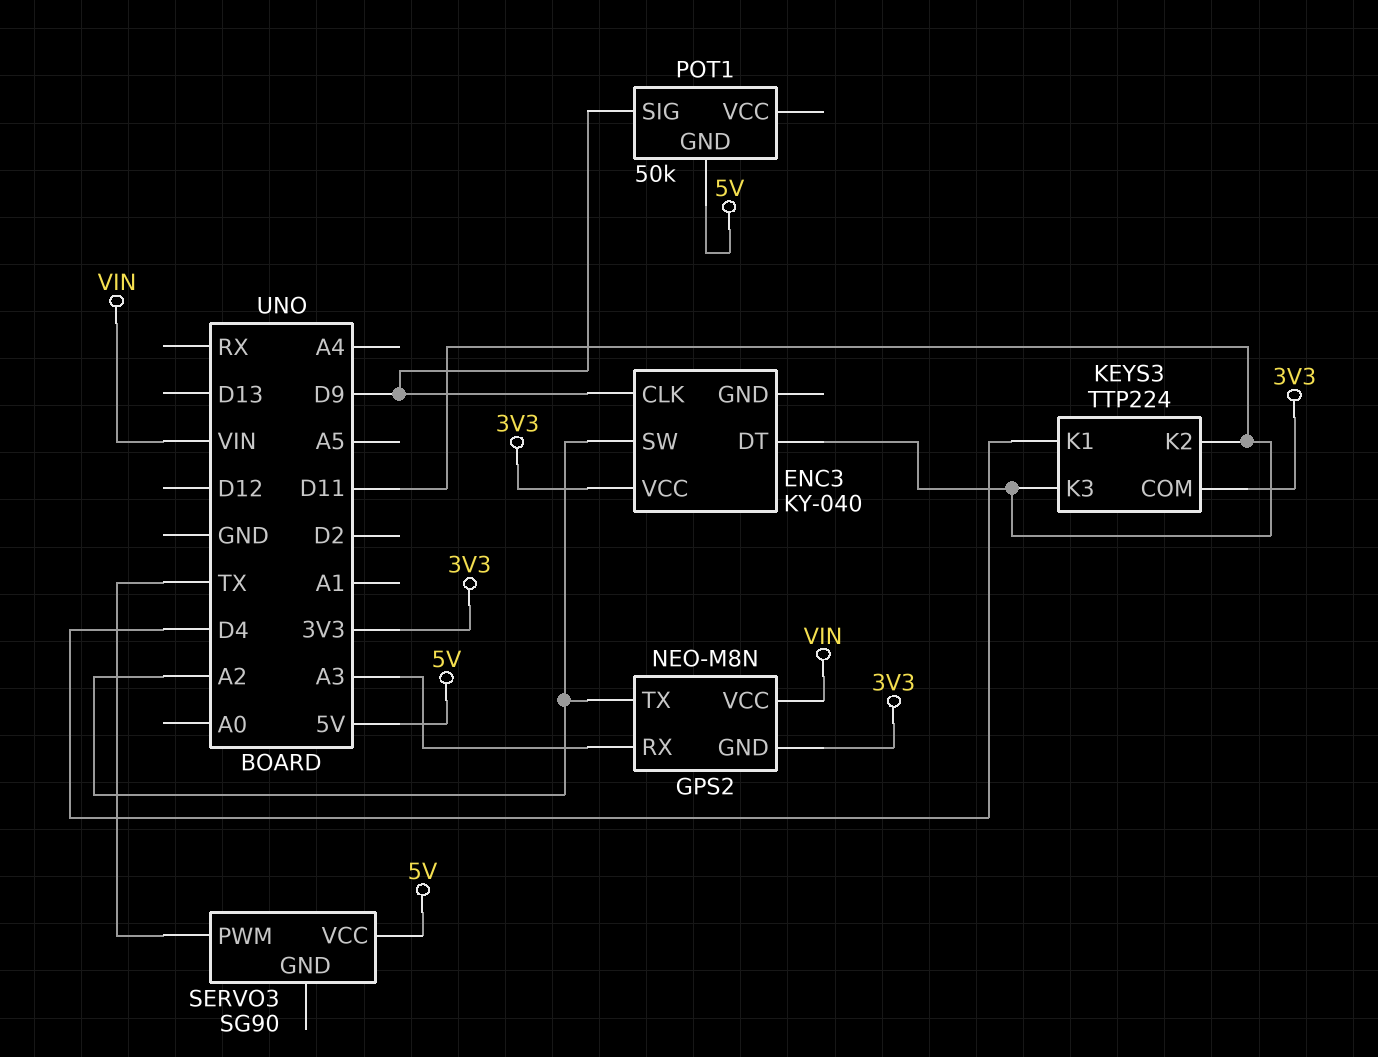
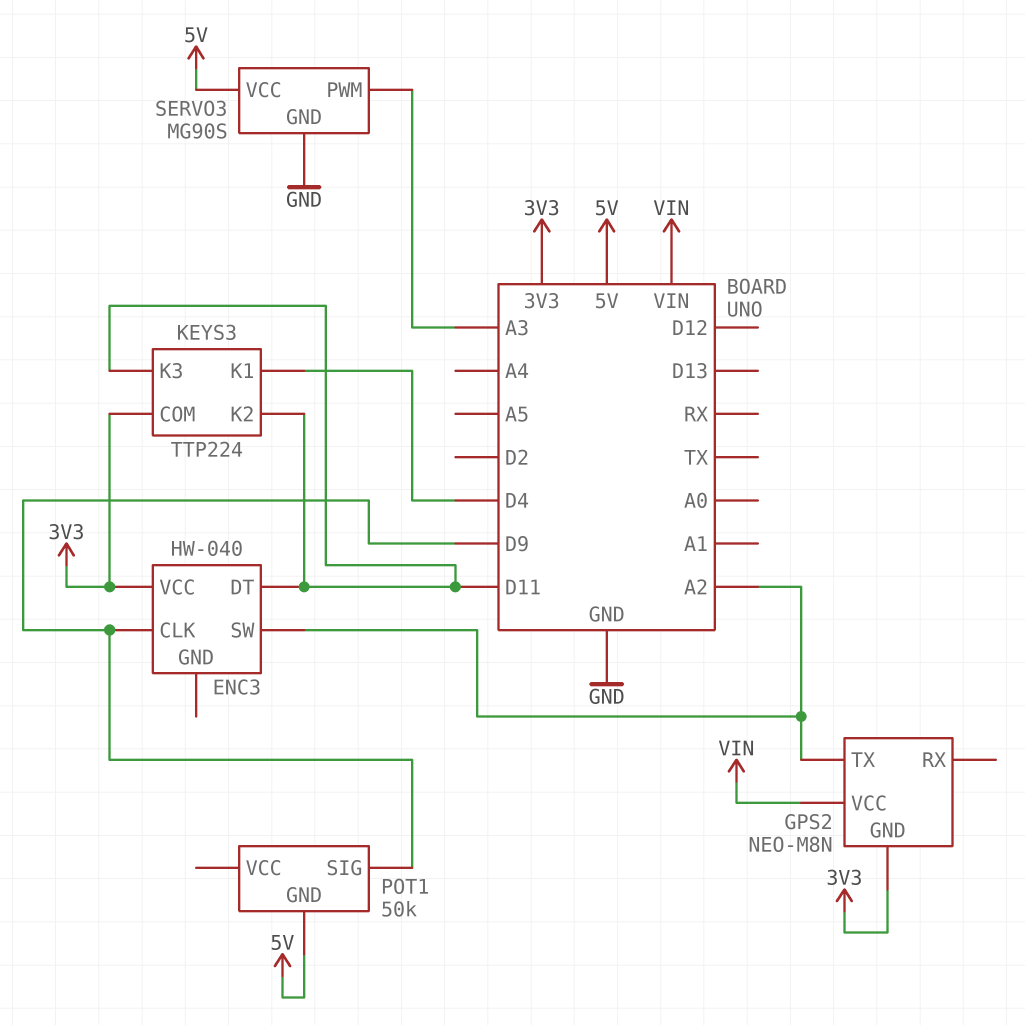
ENC3: KY-040 -> HW-040
GPS2 pin RX: A3 -> none
SERVO3: SG90 -> MG90S
SERVO3 pin GND: none -> GND
SERVO3 pin PWM: TX -> A3

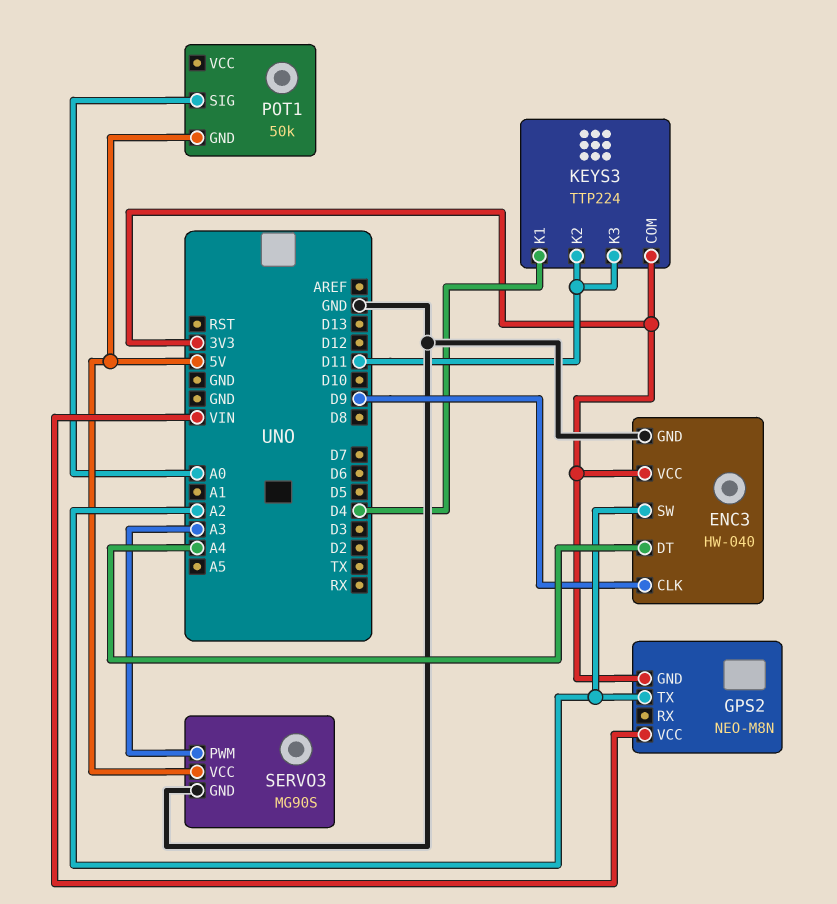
ENC3 pin DT: D11 -> A4
ENC3 pin GND: none -> GND
POT1 pin SIG: D9 -> A0

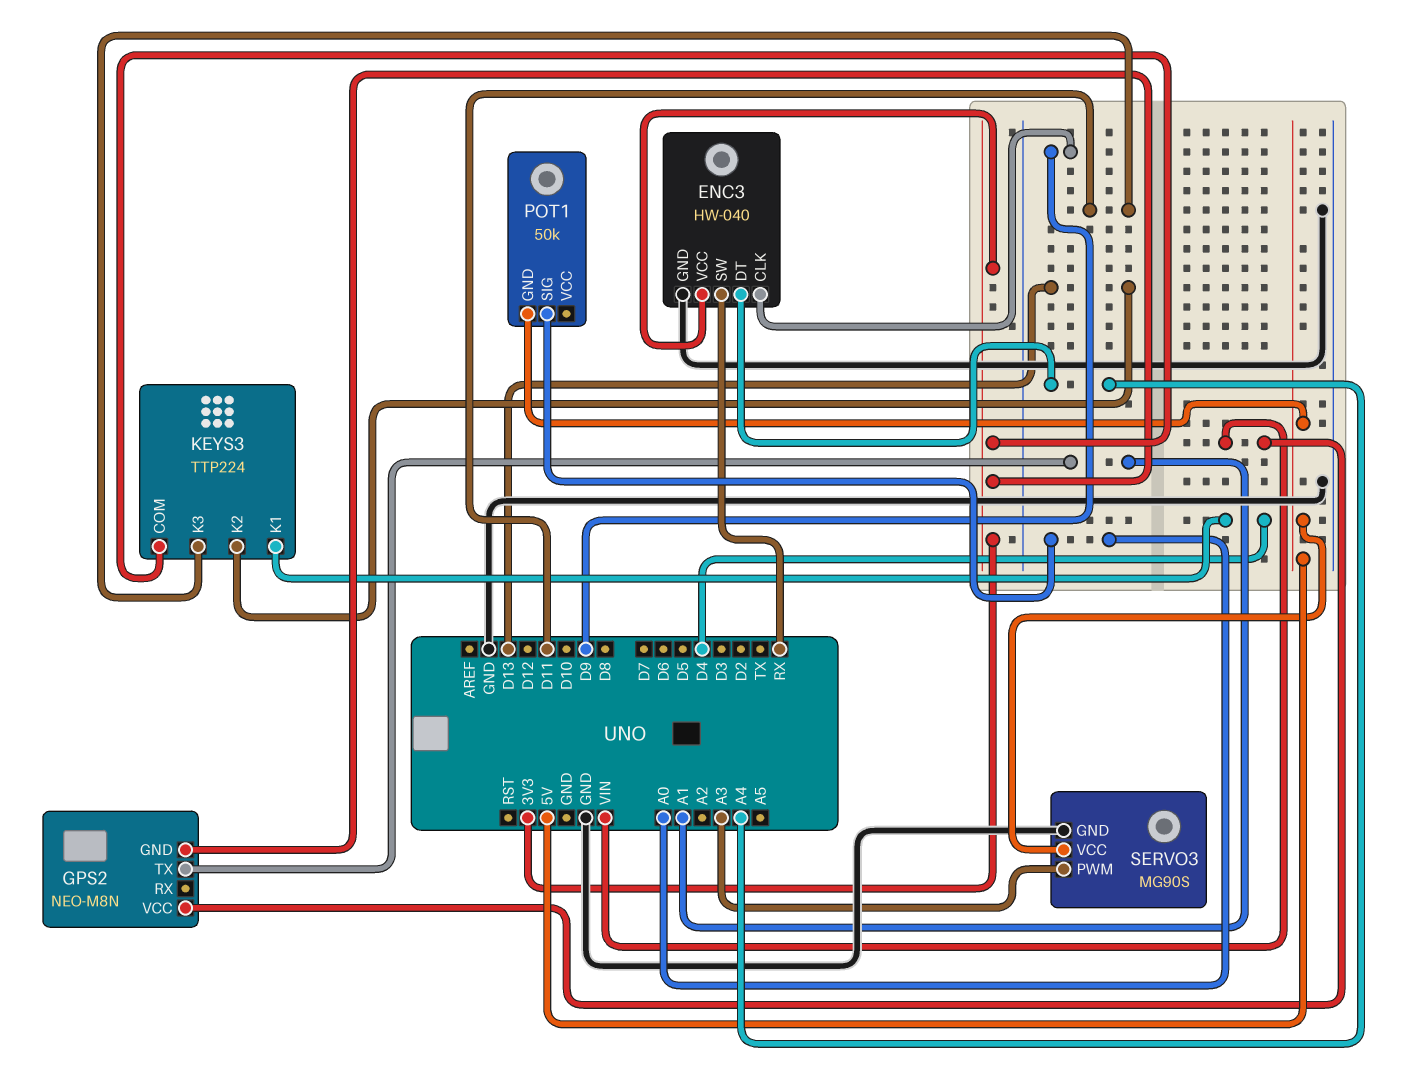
ENC3 pin SW: A2 -> RX
GPS2 pin TX: A2 -> A1
KEYS3 pin K2: D11 -> D13

